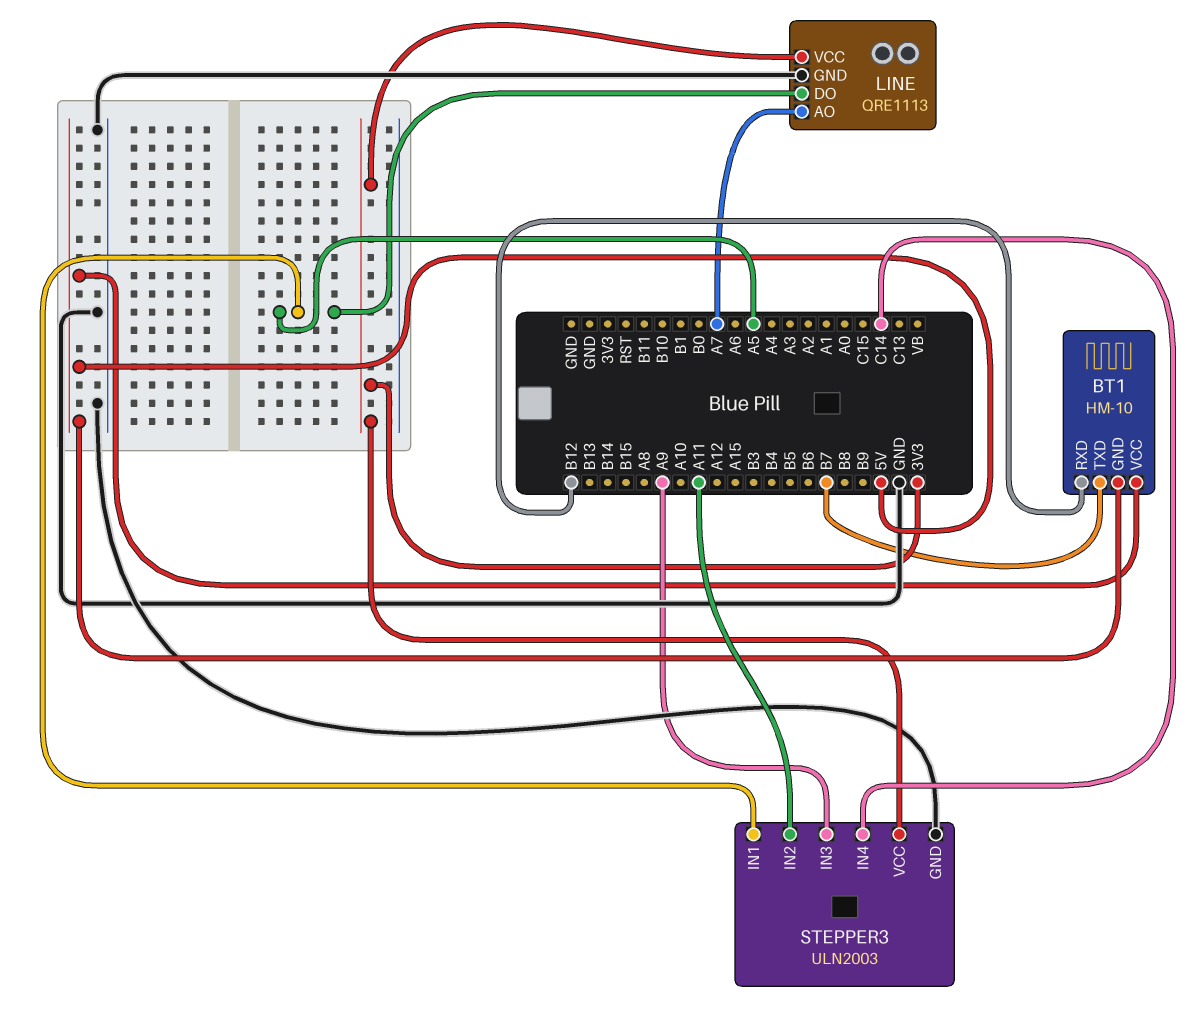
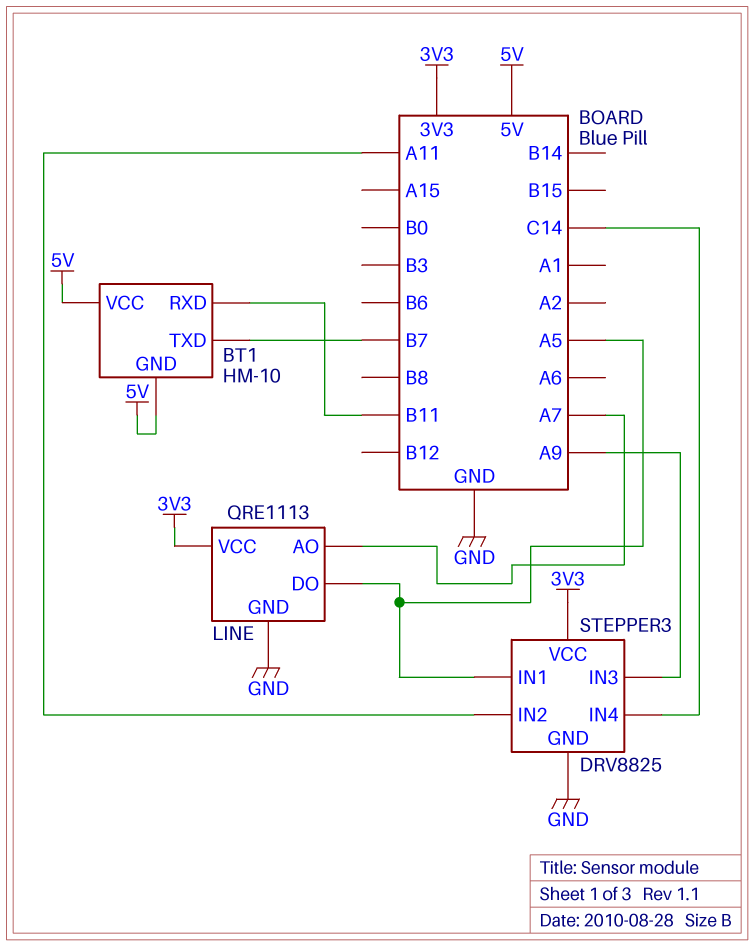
BT1 pin RXD: B12 -> B11
STEPPER3: ULN2003 -> DRV8825

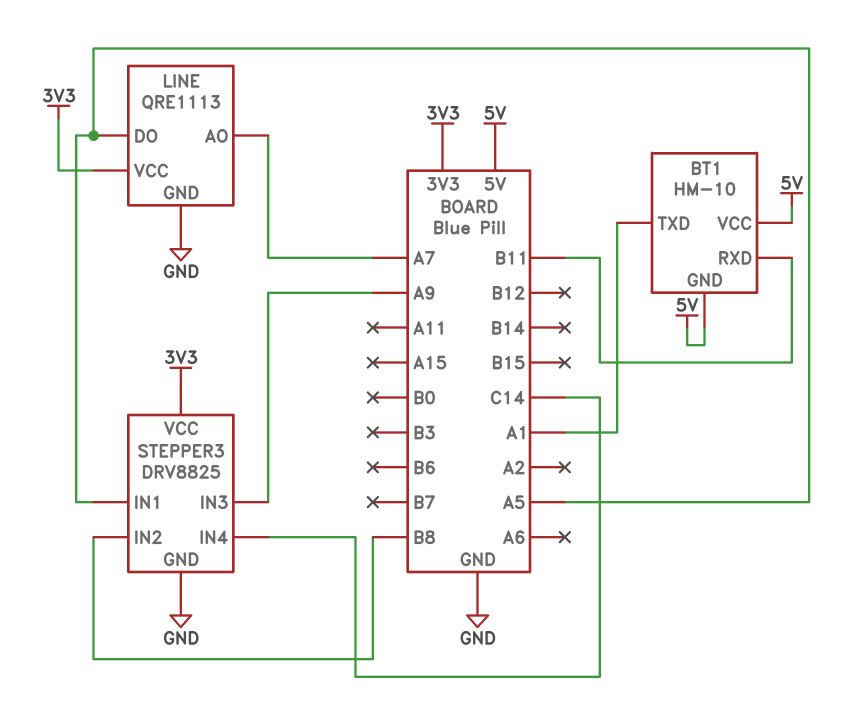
BT1 pin TXD: B7 -> A1
STEPPER3 pin IN2: A11 -> B8

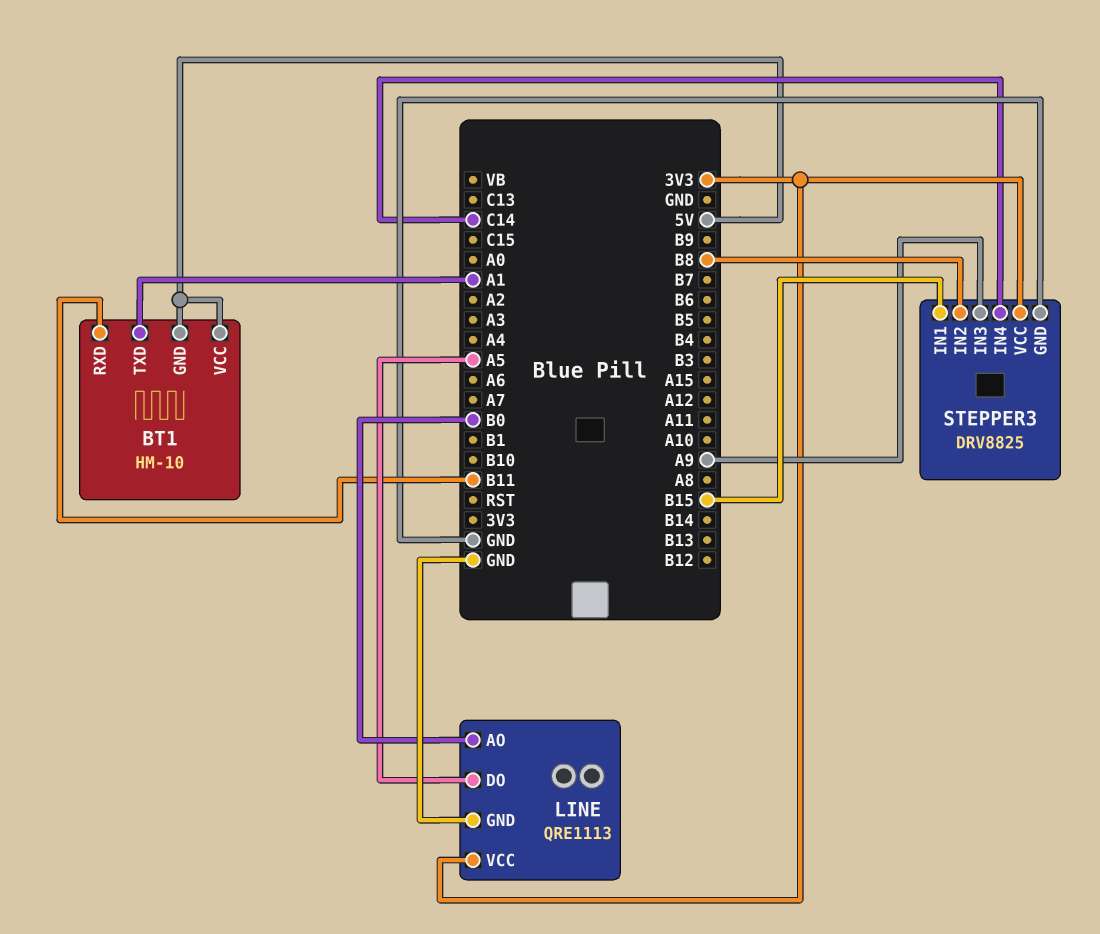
LINE pin AO: A7 -> B0
STEPPER3 pin IN1: A5 -> B15

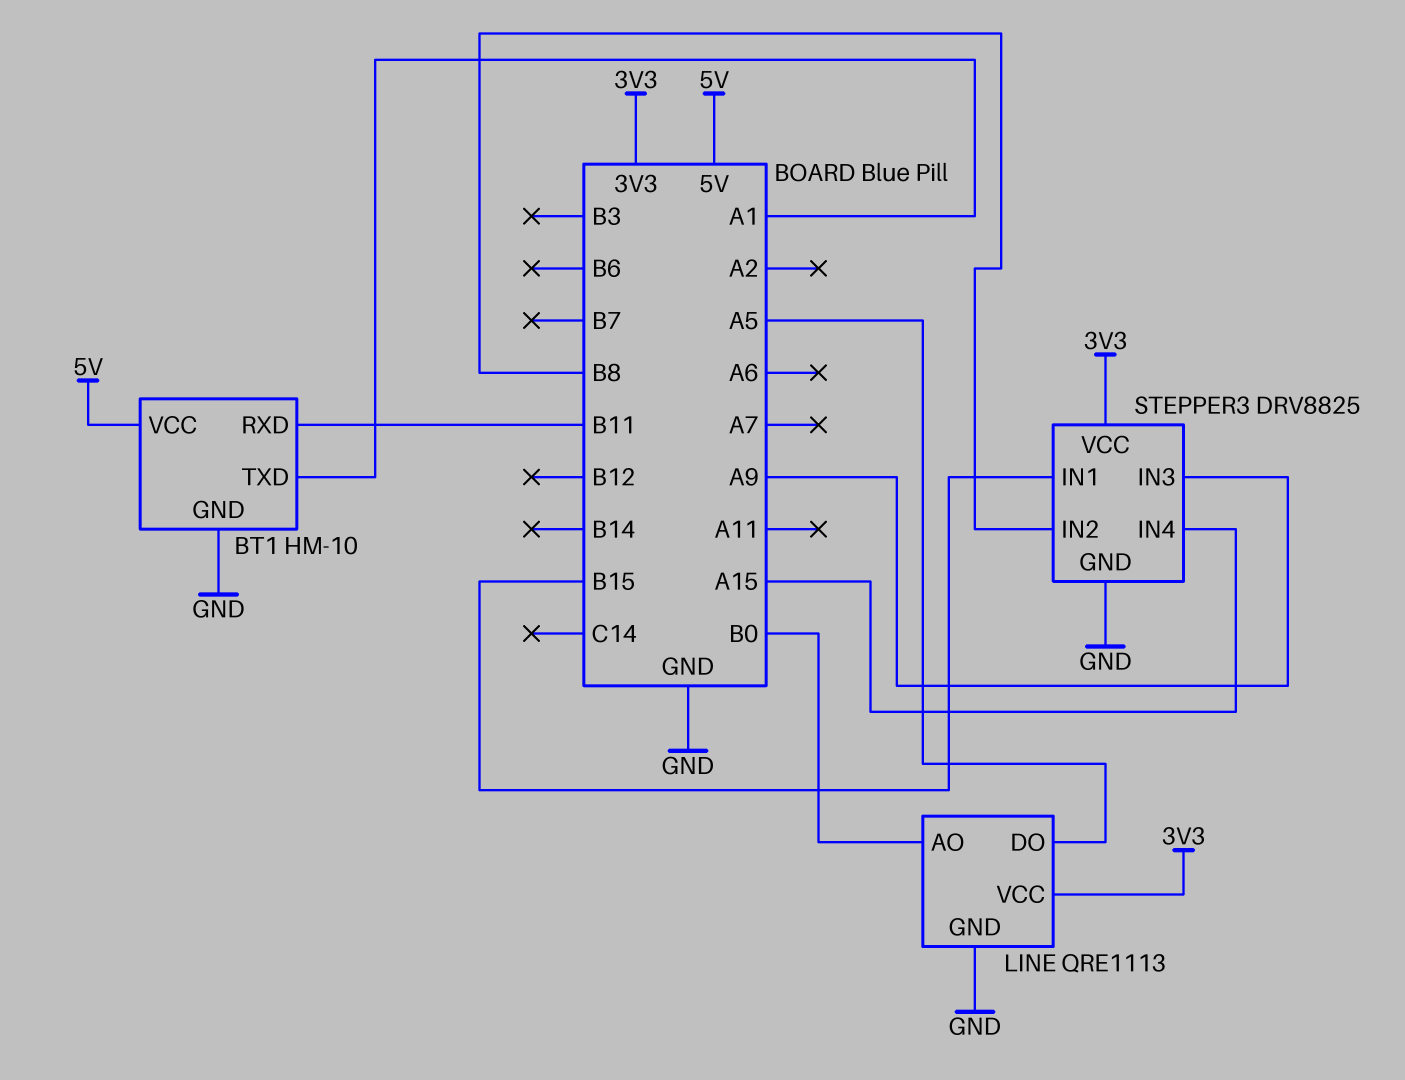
BT1 pin GND: 5V -> GND
STEPPER3 pin IN4: C14 -> A15

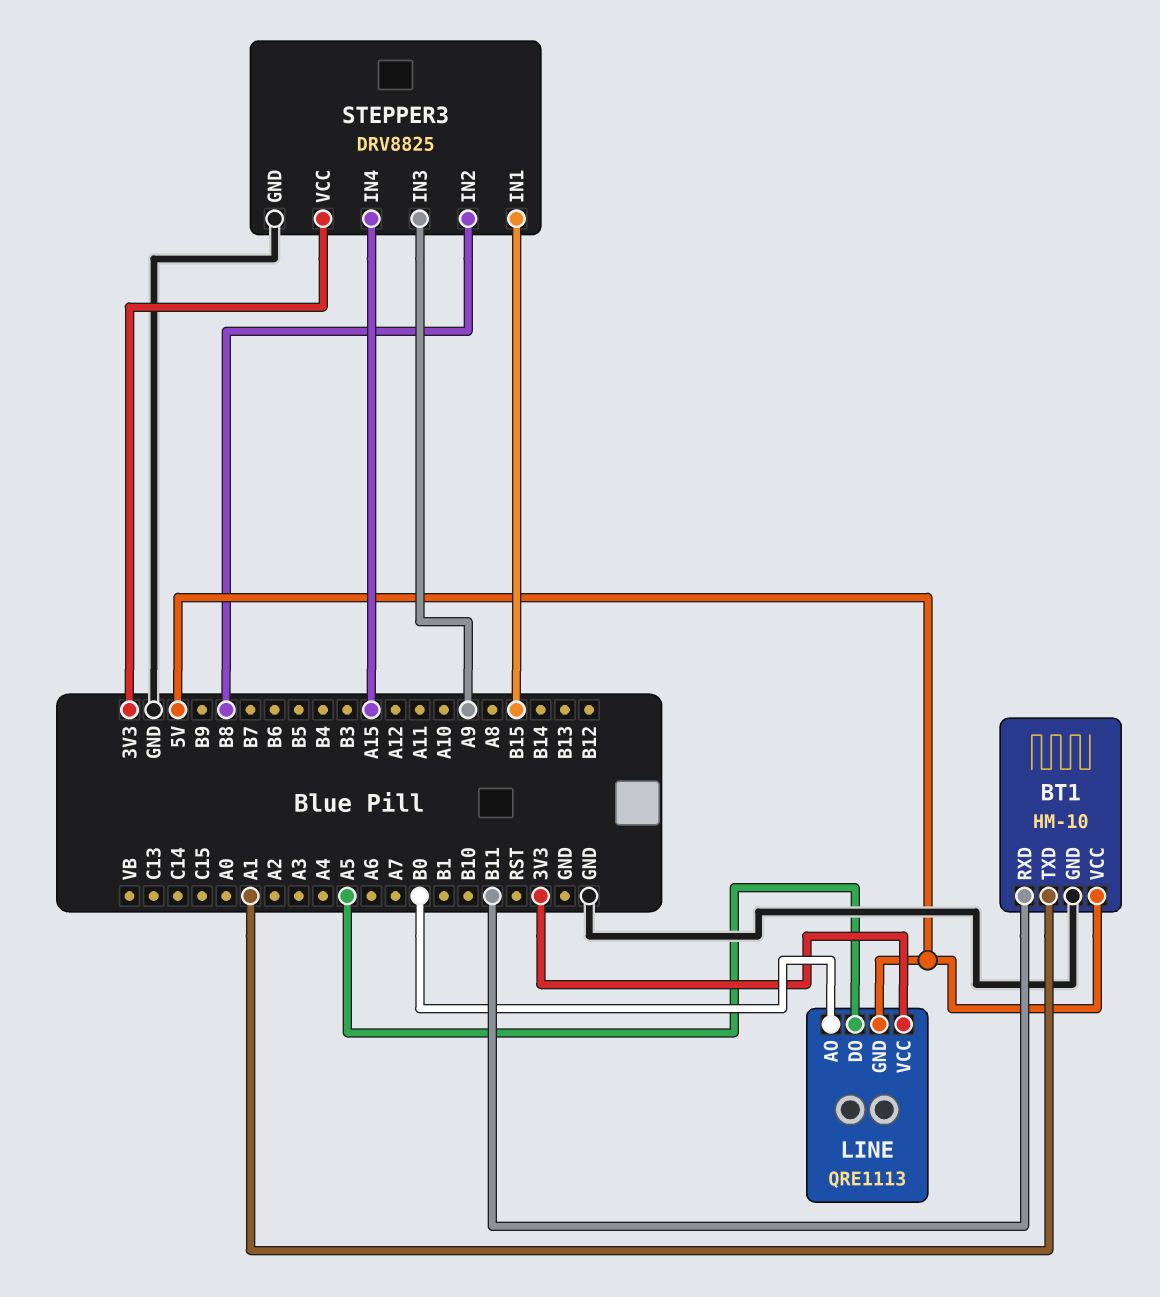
LINE pin GND: GND -> 5V

